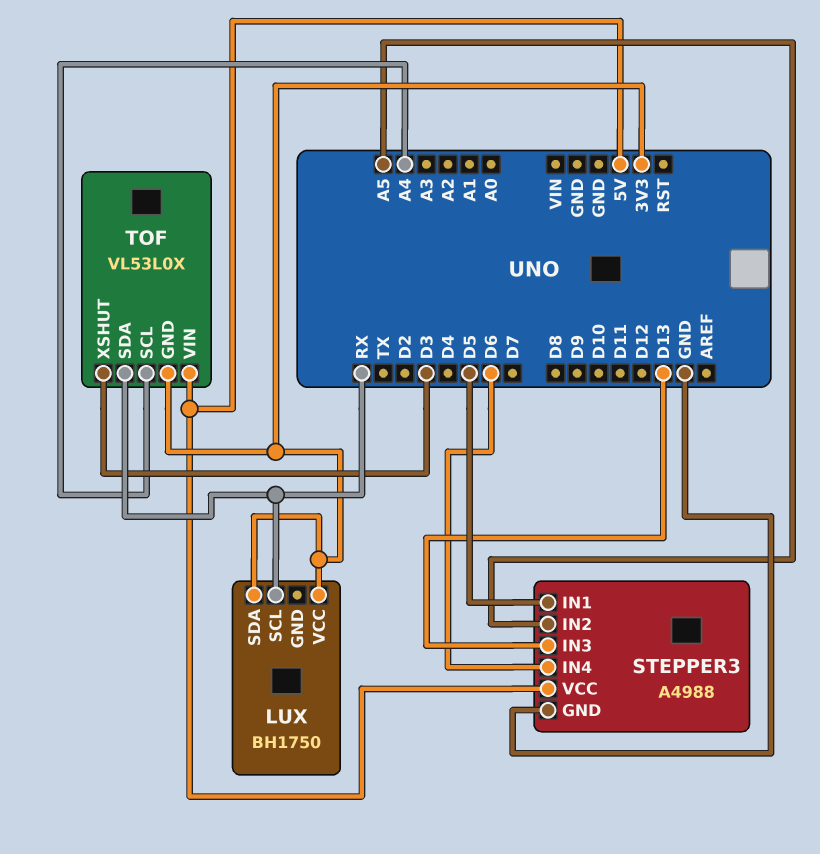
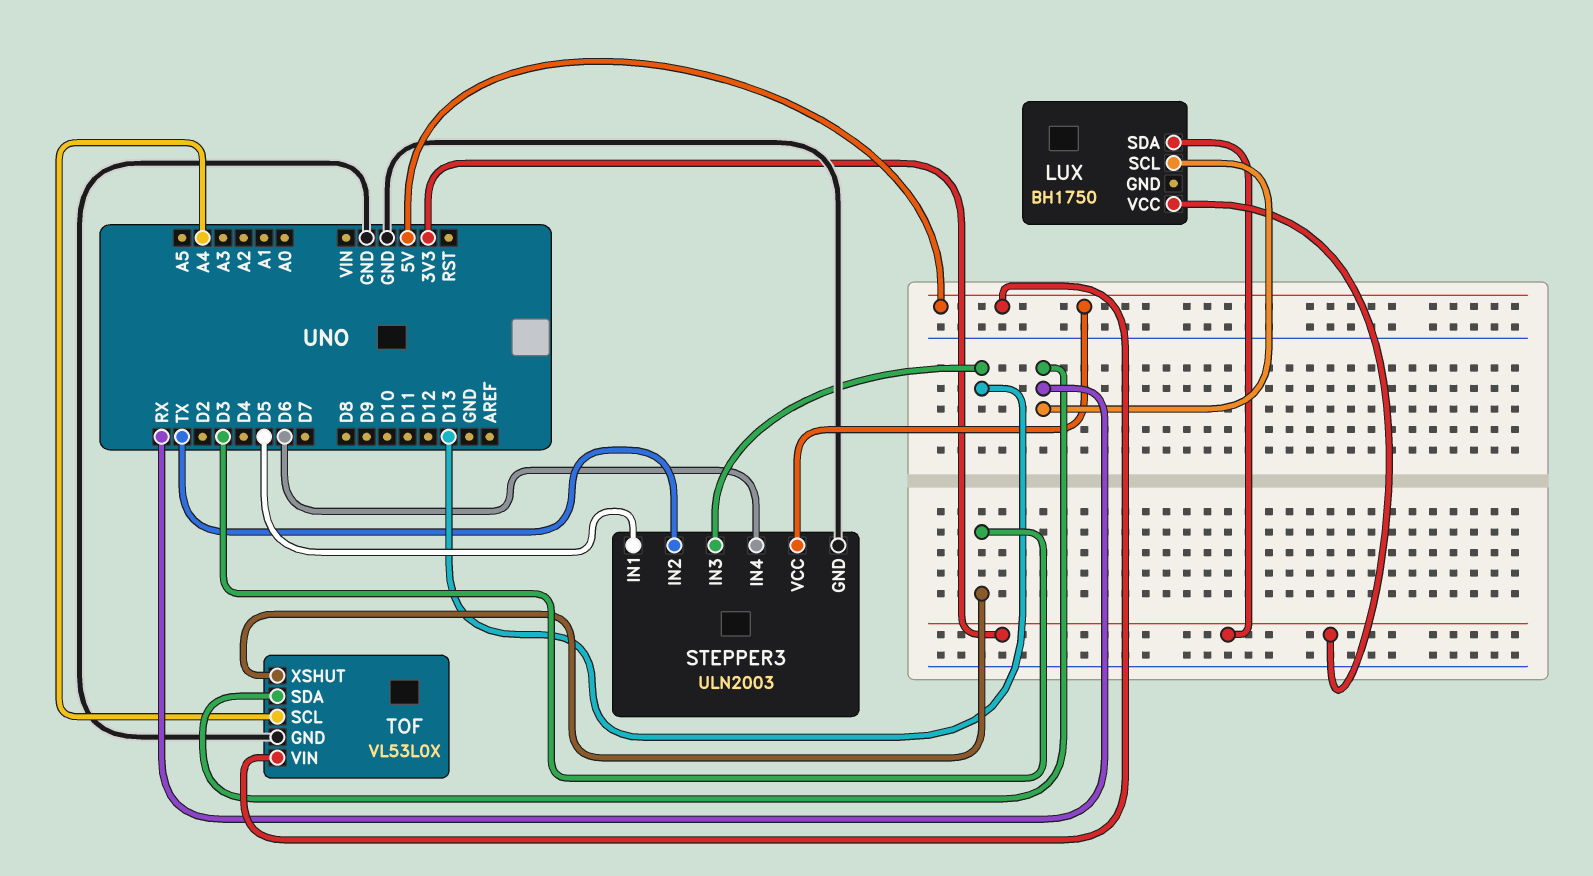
STEPPER3: A4988 -> ULN2003
STEPPER3 pin IN2: A5 -> TX
TOF pin GND: 3V3 -> GND

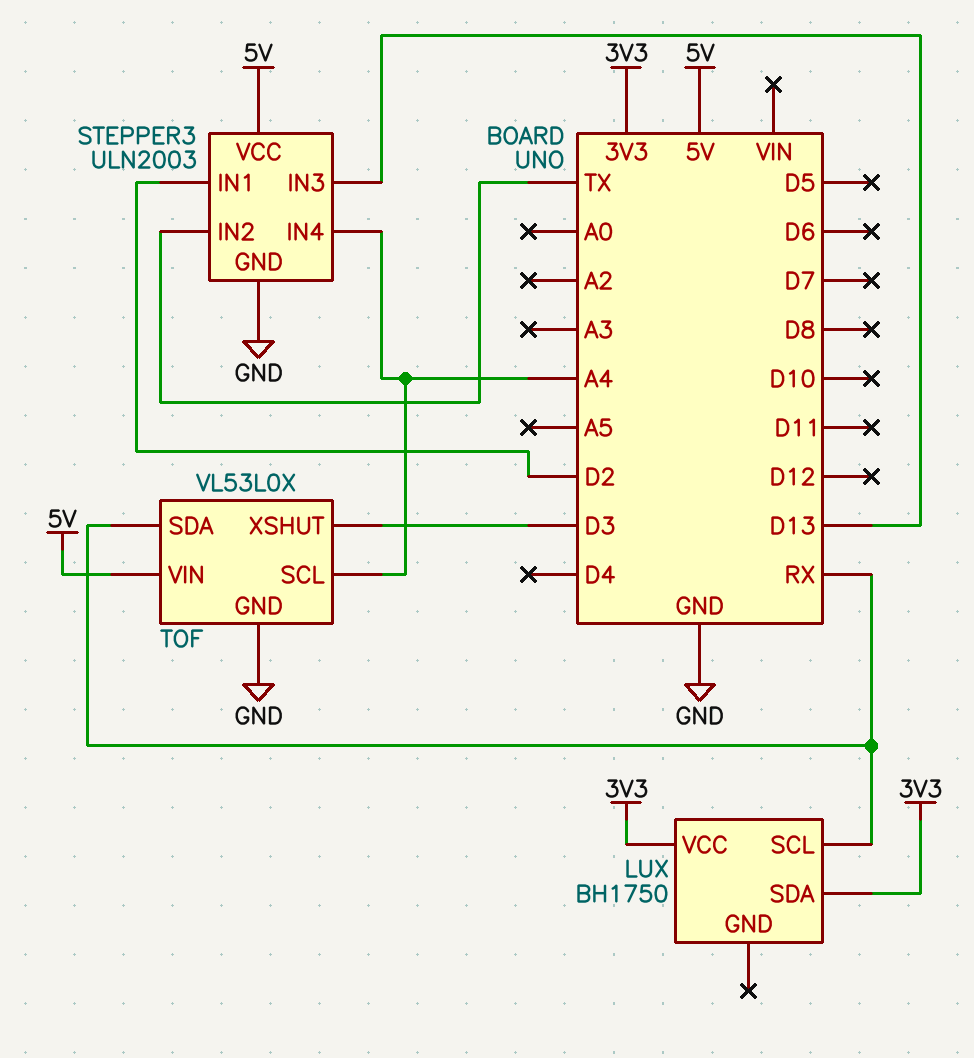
STEPPER3 pin IN1: D5 -> D2
STEPPER3 pin IN4: D6 -> A4

